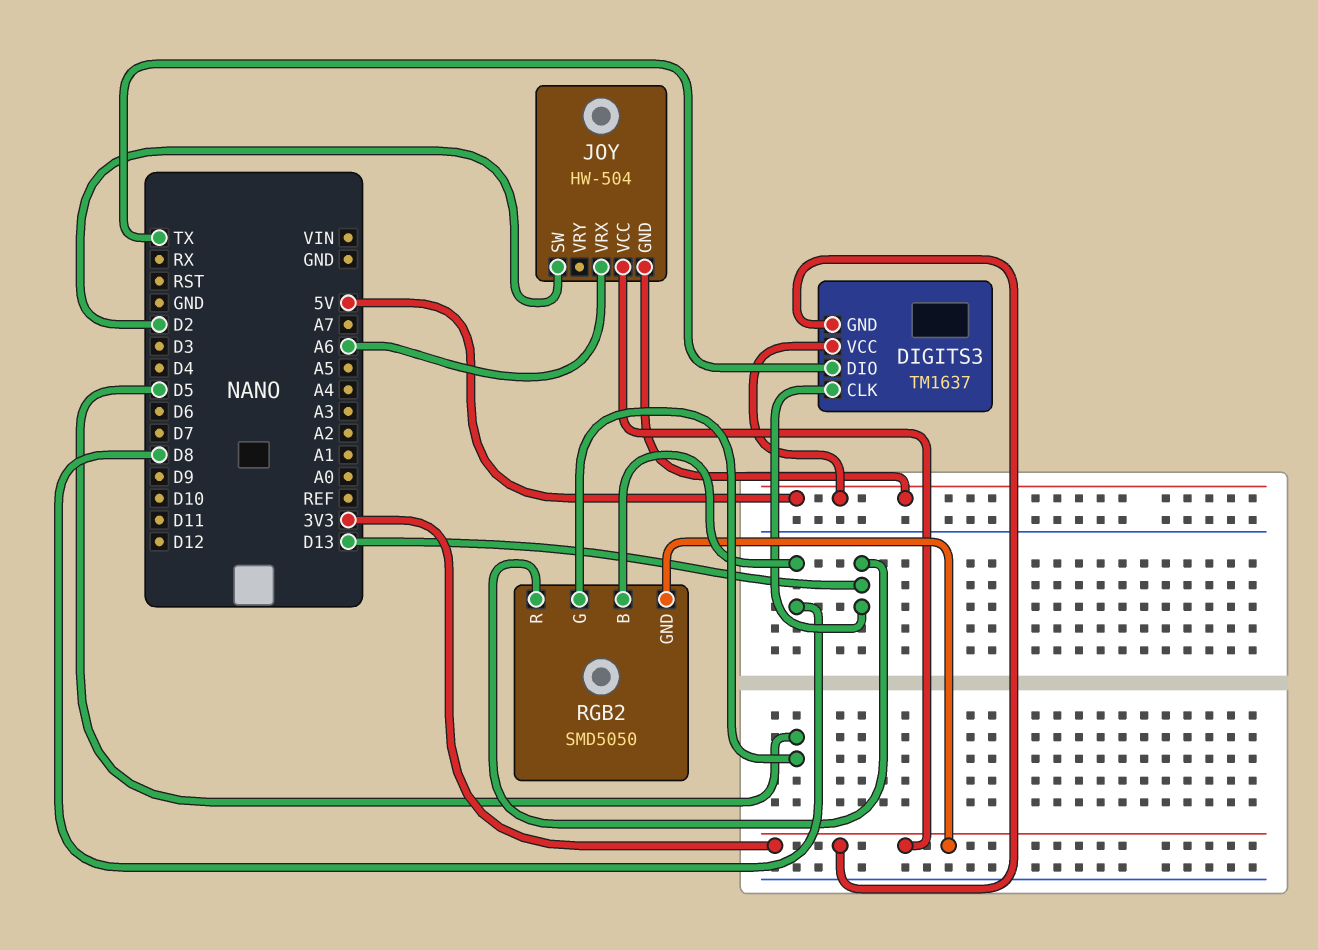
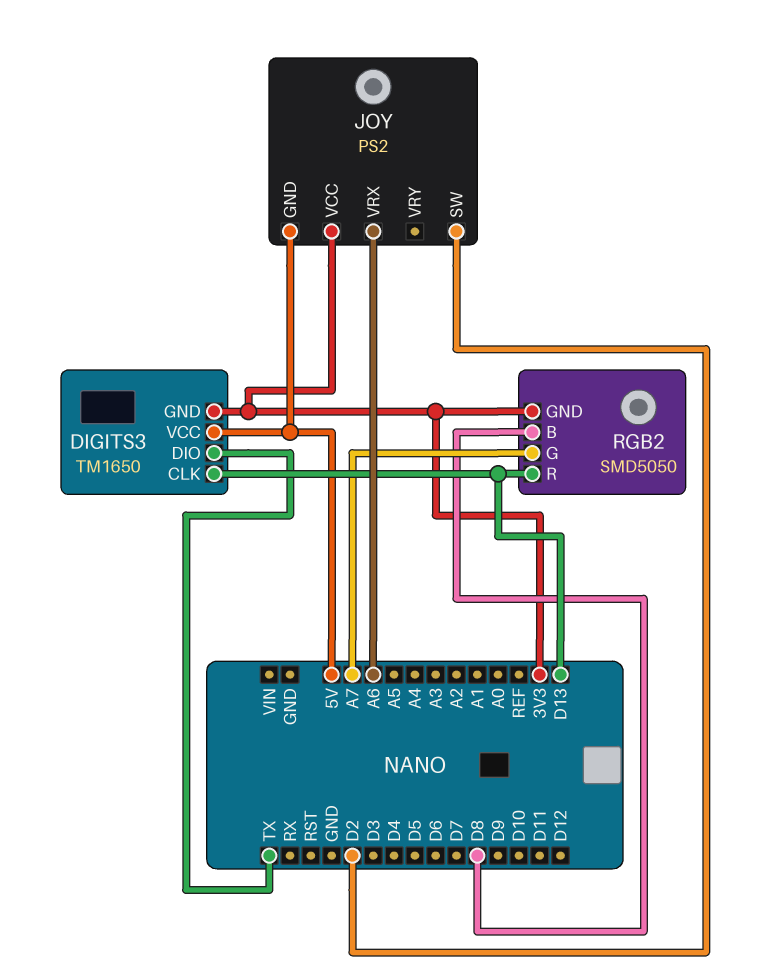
DIGITS3: TM1637 -> TM1650
JOY: HW-504 -> PS2
RGB2 pin G: D5 -> A7

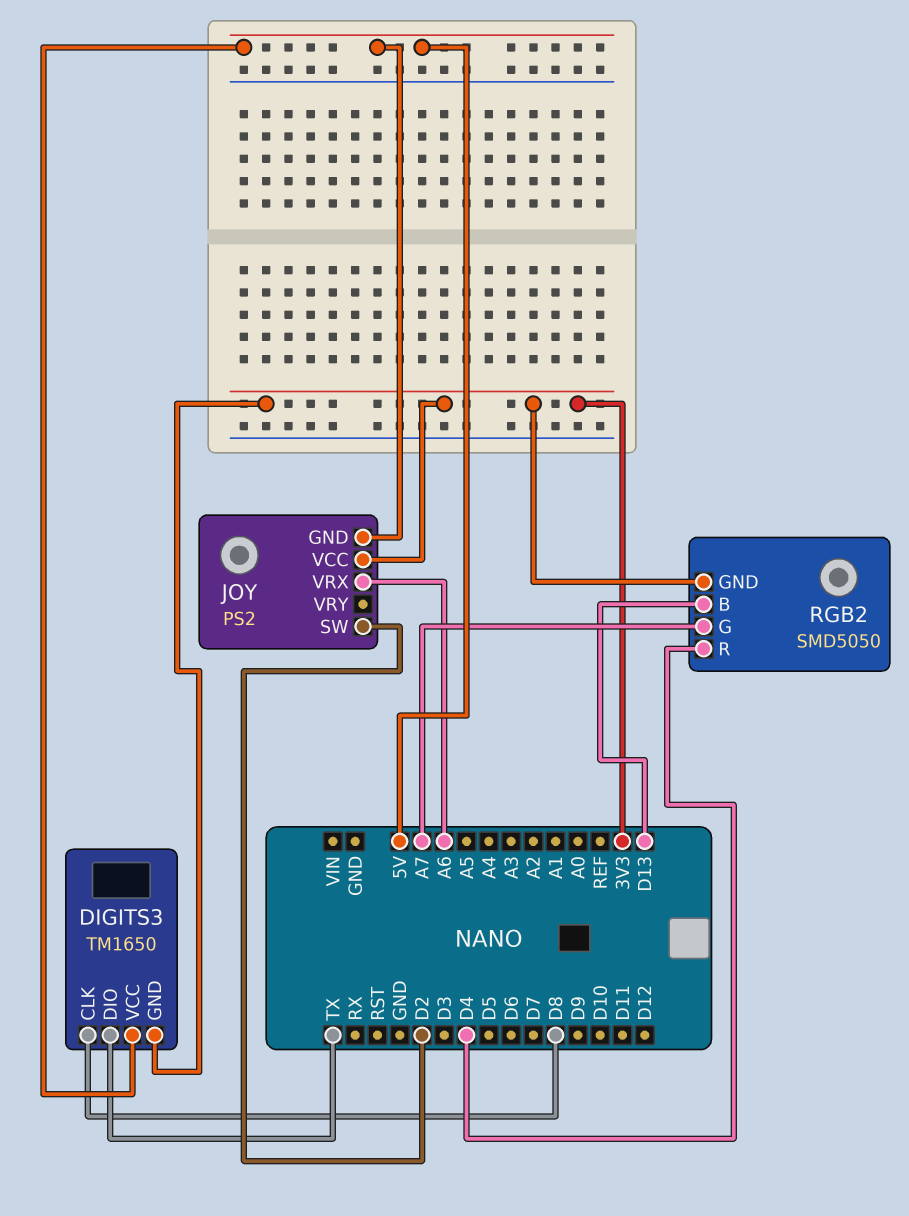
DIGITS3 pin CLK: D13 -> D8
RGB2 pin B: D8 -> D13
RGB2 pin R: D13 -> D4

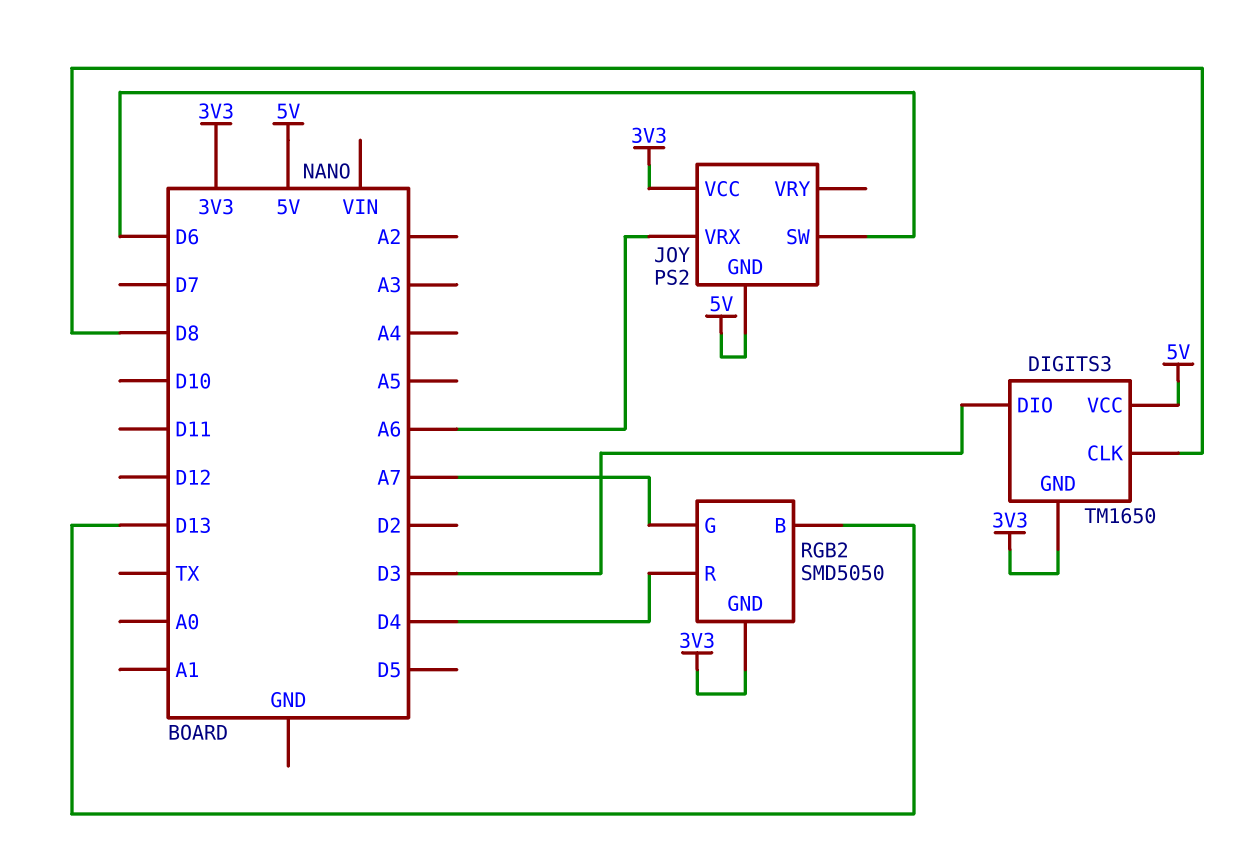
DIGITS3 pin DIO: TX -> D3
JOY pin SW: D2 -> D6

